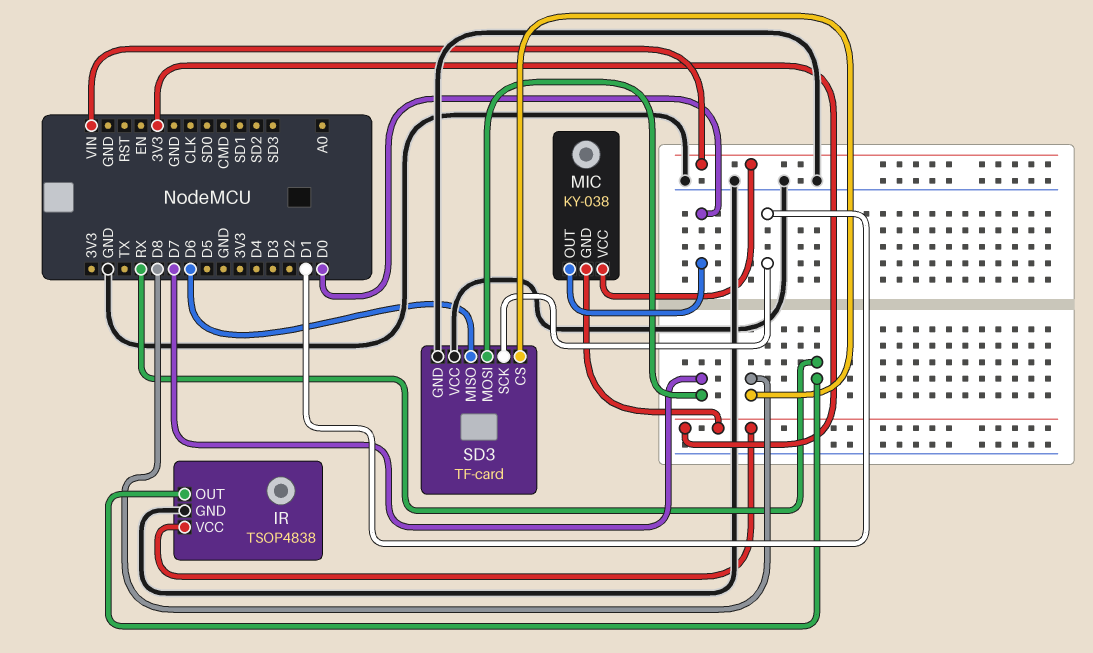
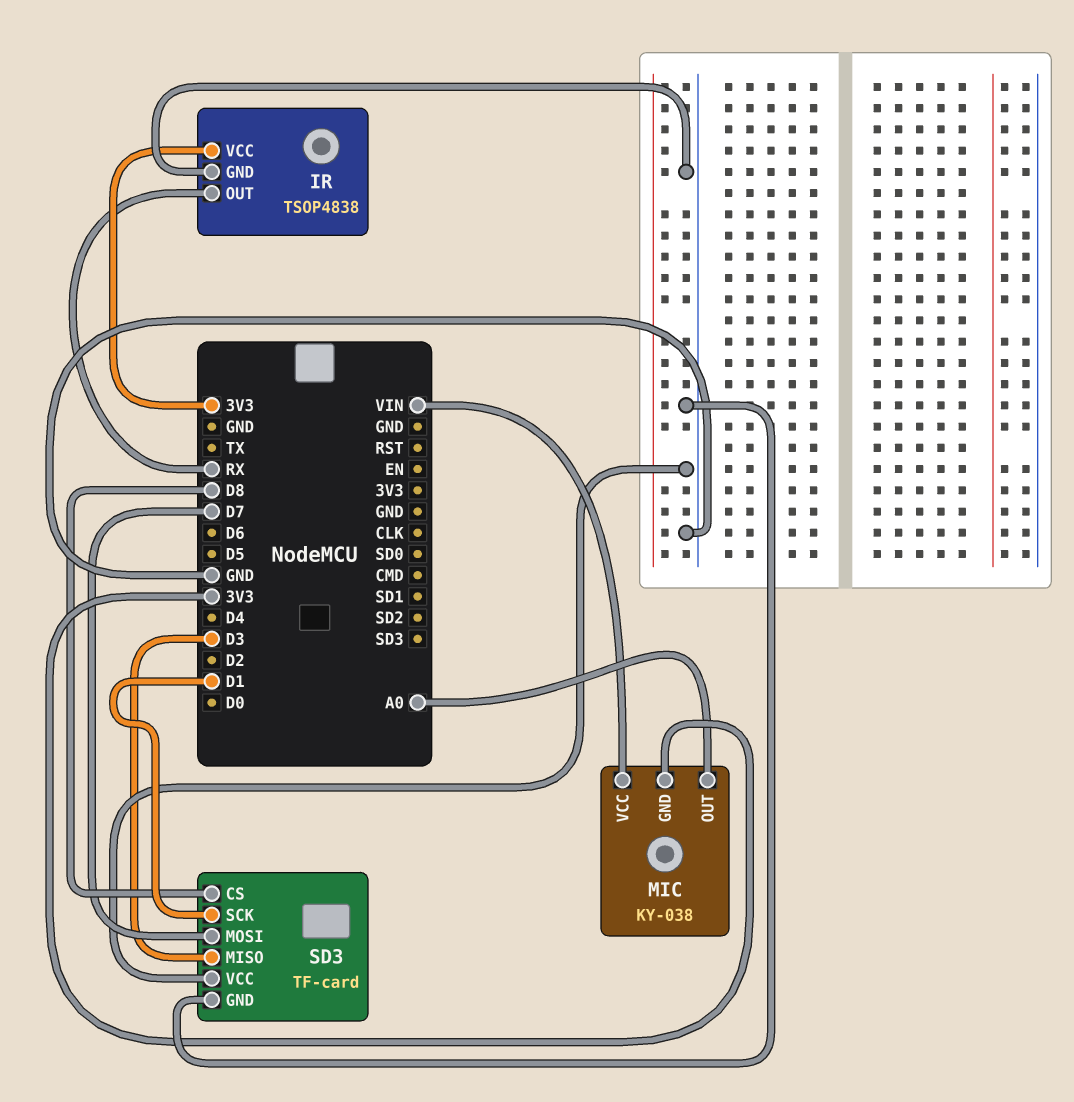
MIC pin OUT: D0 -> A0
SD3 pin MISO: D6 -> D3

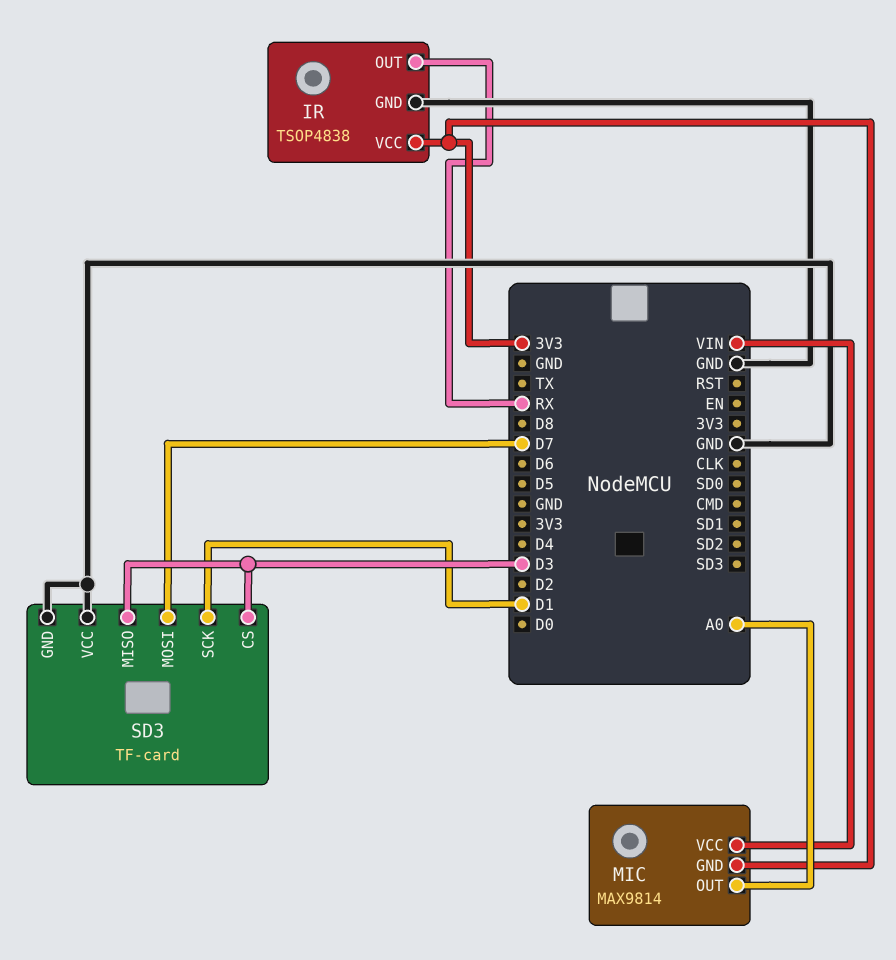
MIC: KY-038 -> MAX9814
SD3 pin CS: D8 -> D3

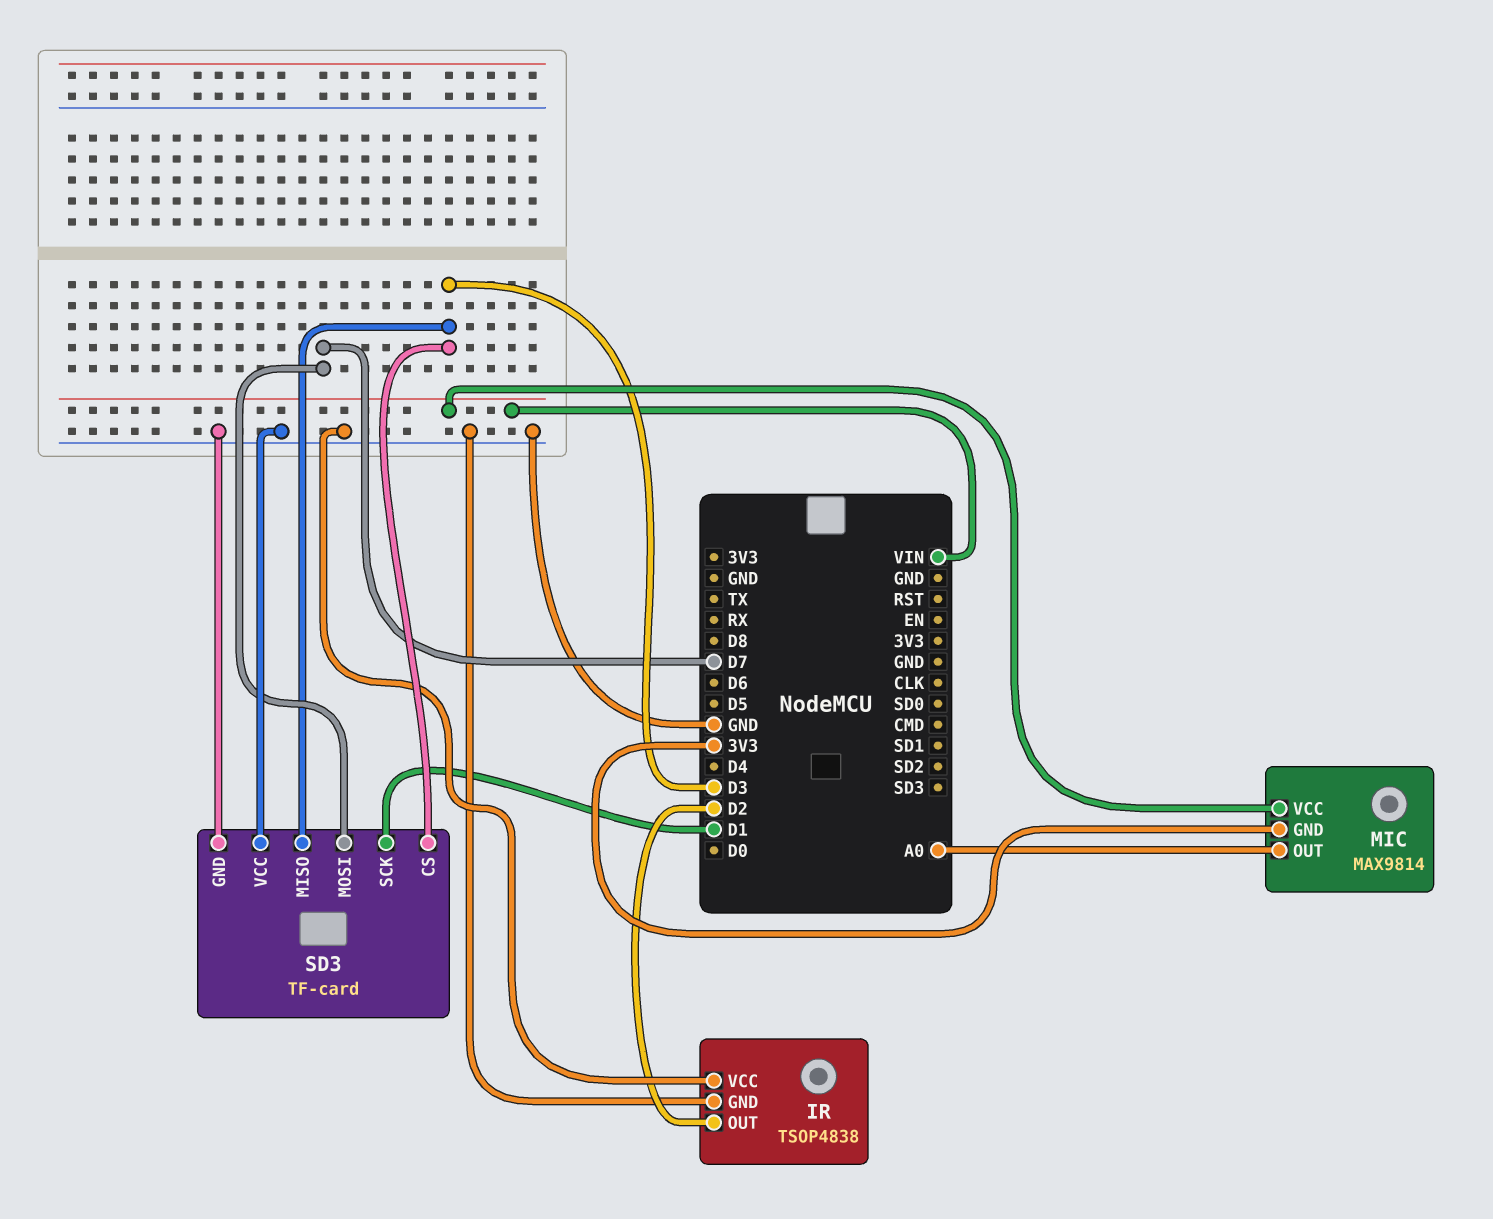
IR pin OUT: RX -> D2
IR pin VCC: 3V3 -> GND

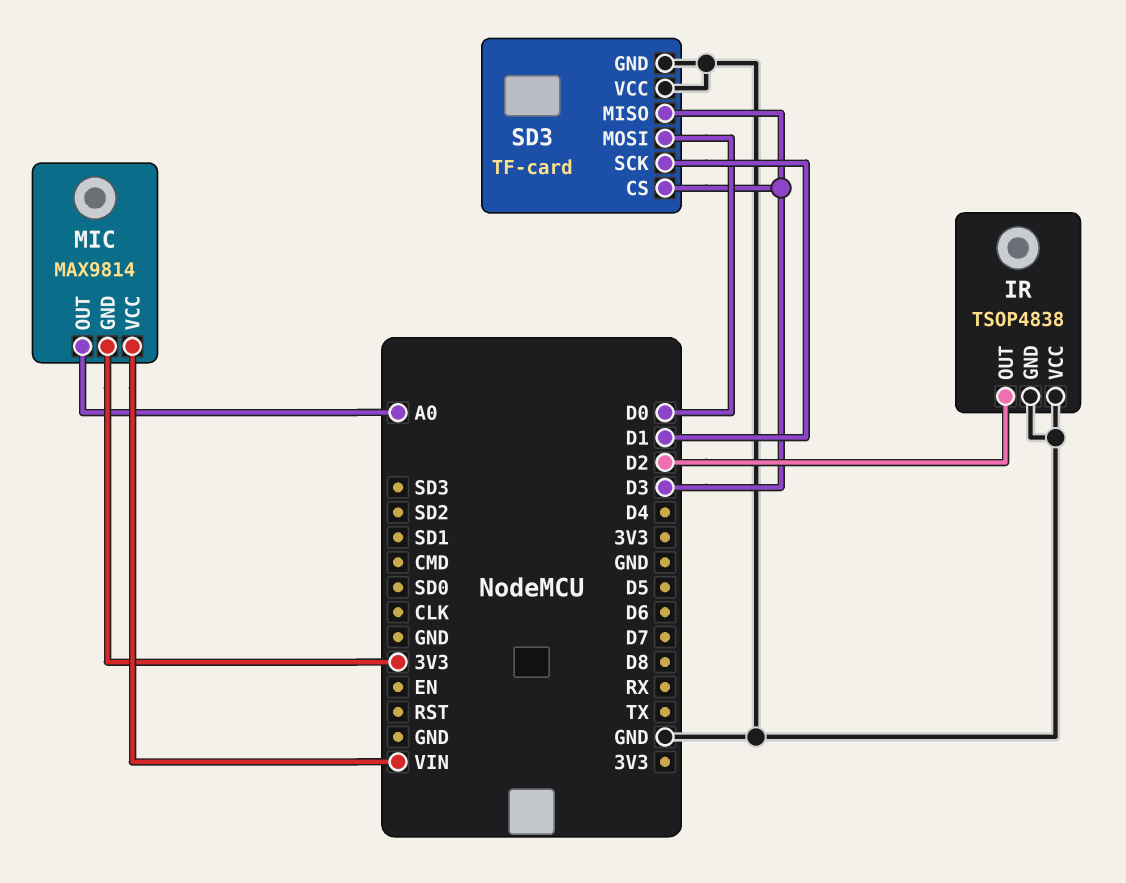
SD3 pin MOSI: D7 -> D0

